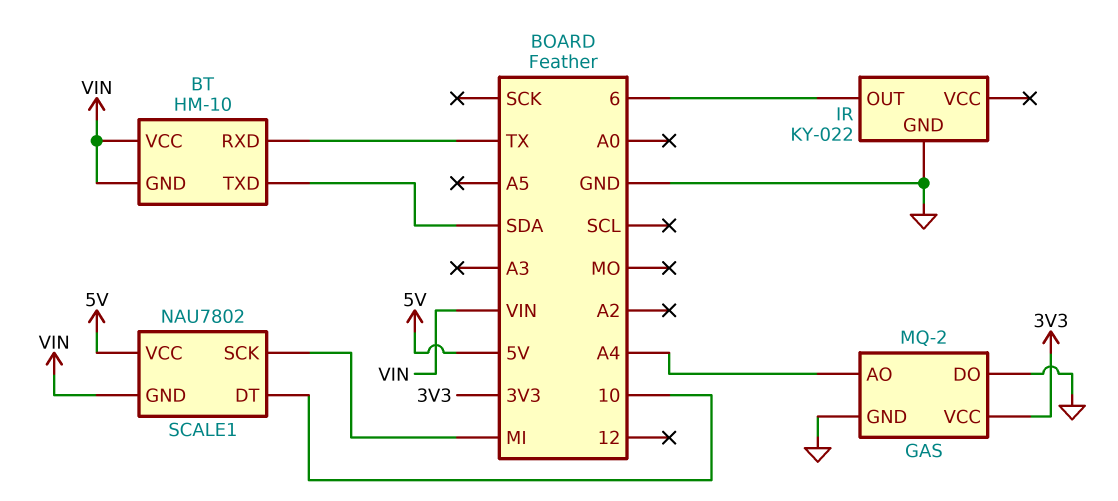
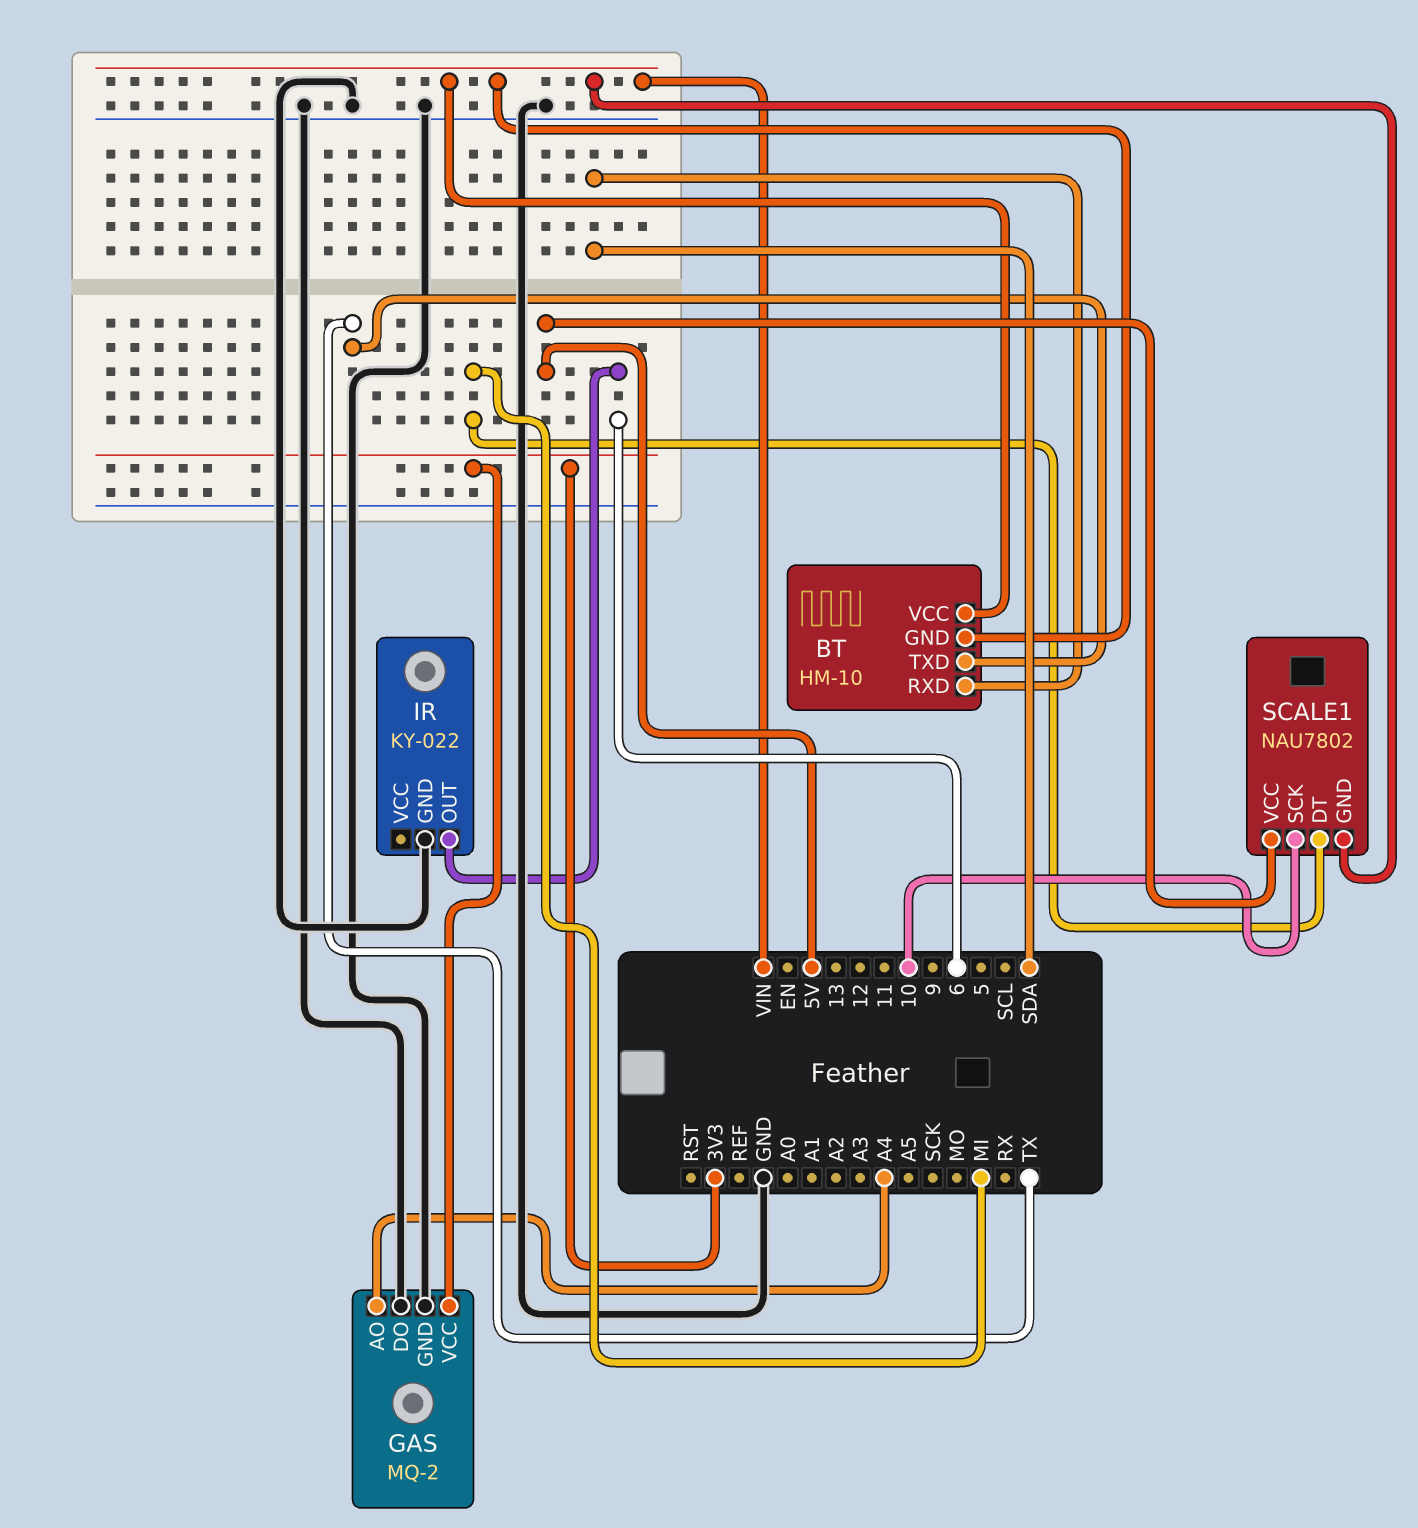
BT pin RXD: TX -> SDA
BT pin TXD: SDA -> TX
SCALE1 pin DT: 10 -> MI
SCALE1 pin SCK: MI -> 10

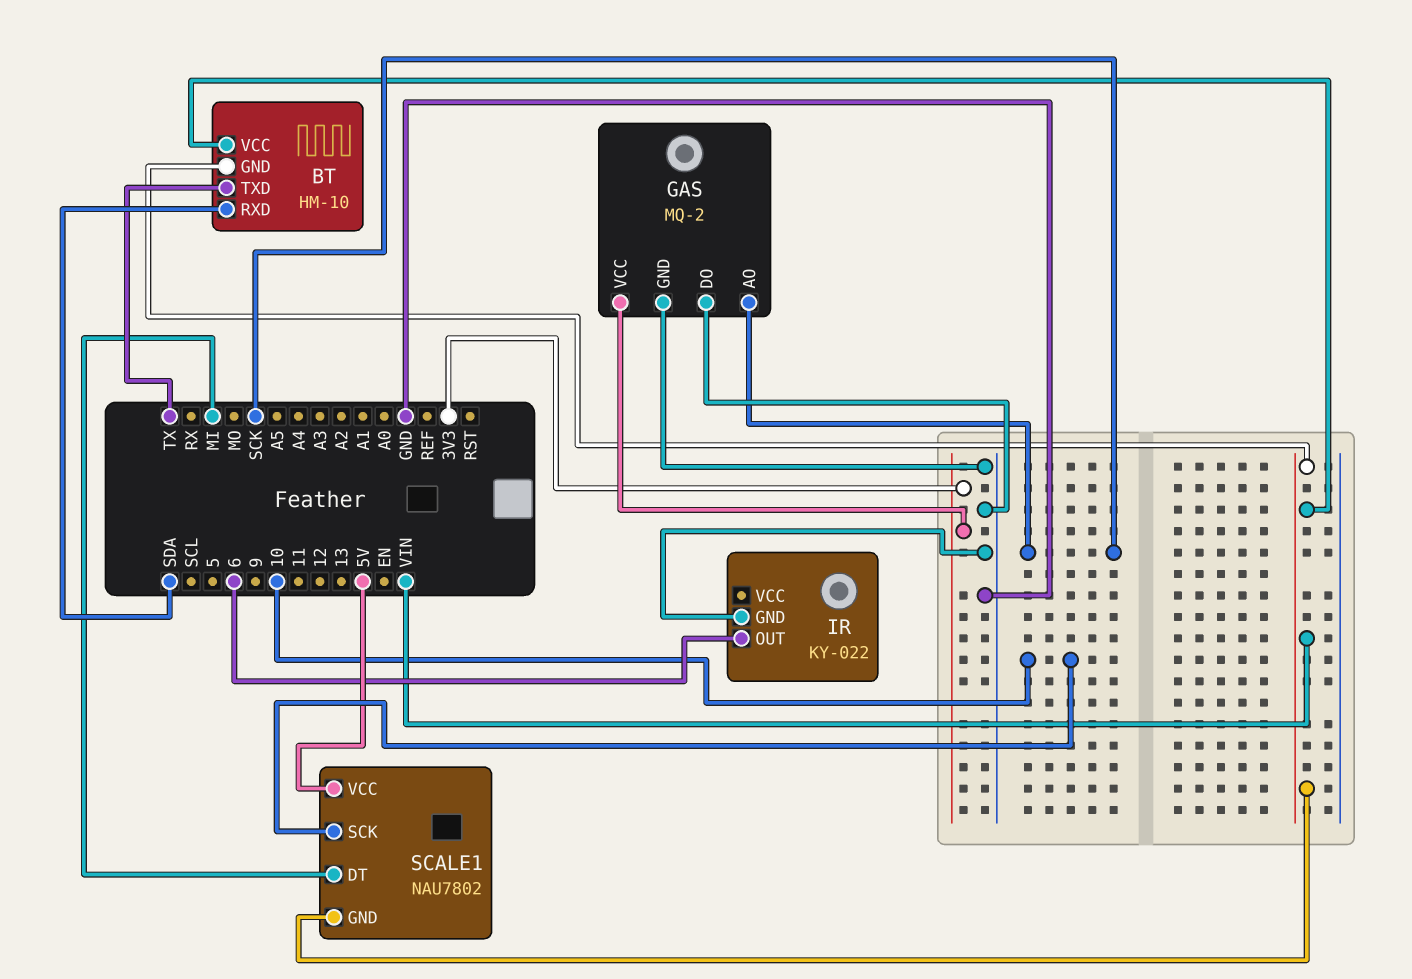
GAS pin AO: A4 -> SCK

